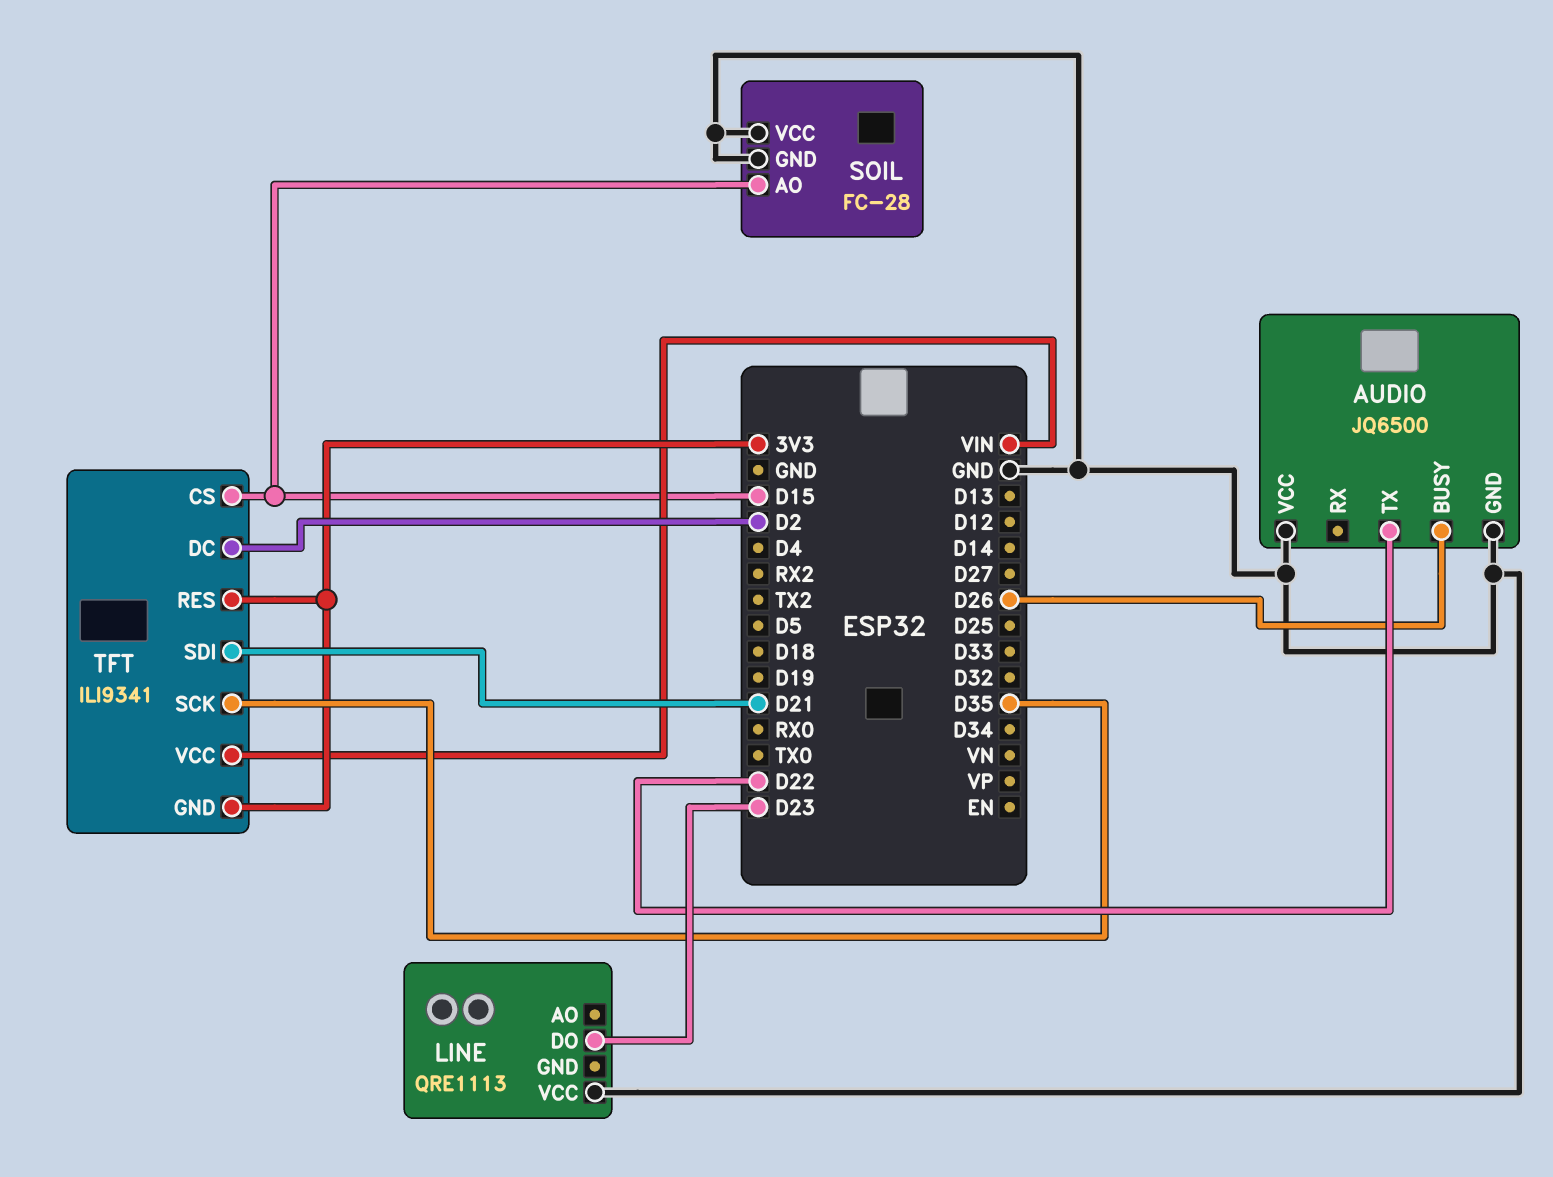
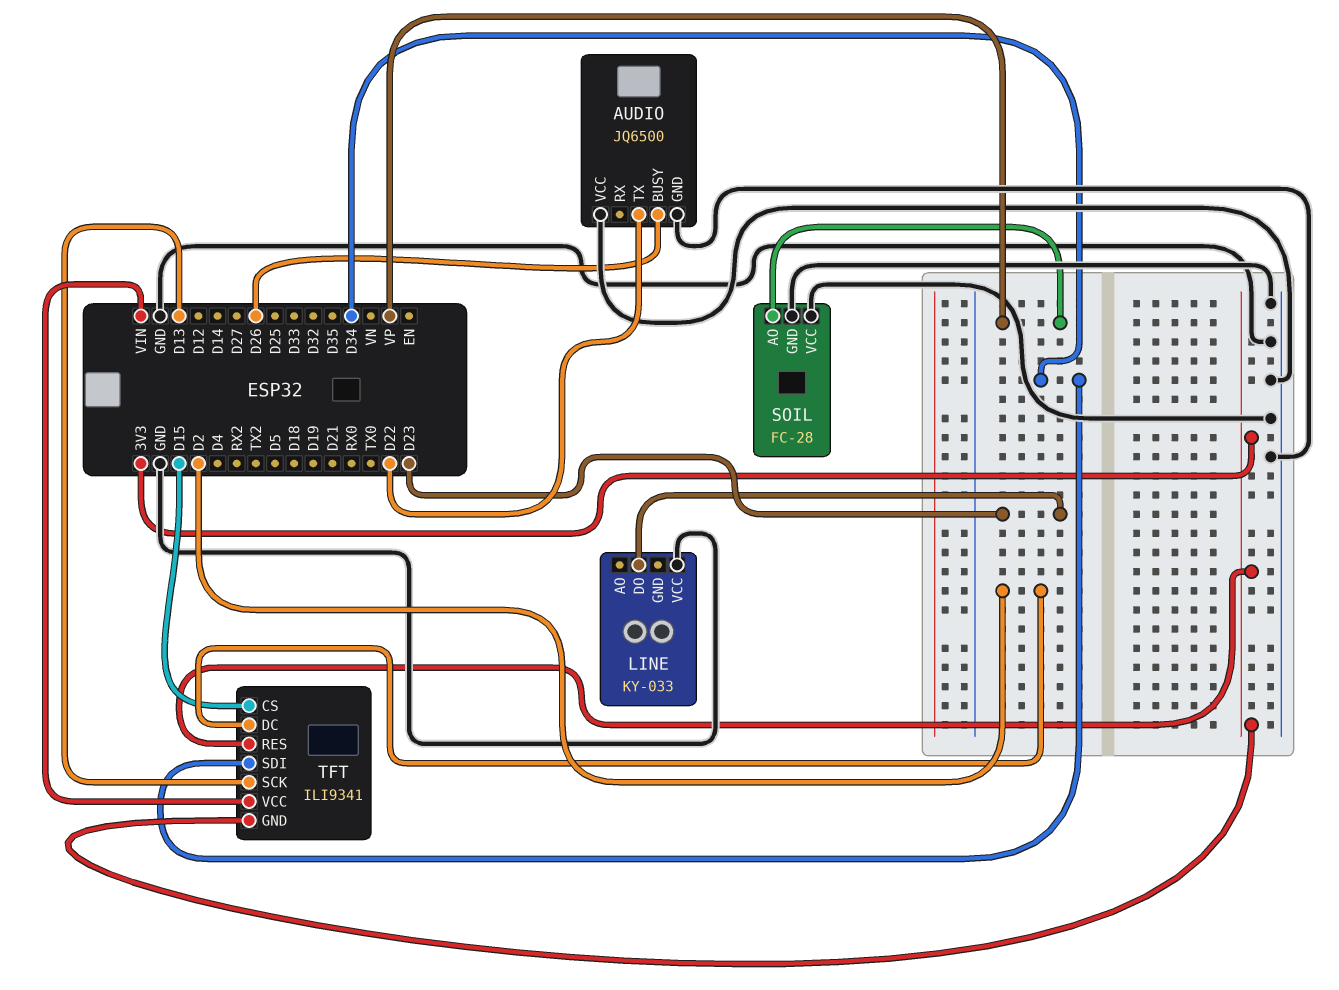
LINE: QRE1113 -> KY-033
SOIL pin AO: D15 -> VP
TFT pin SCK: D35 -> D13
TFT pin SDI: D21 -> D34

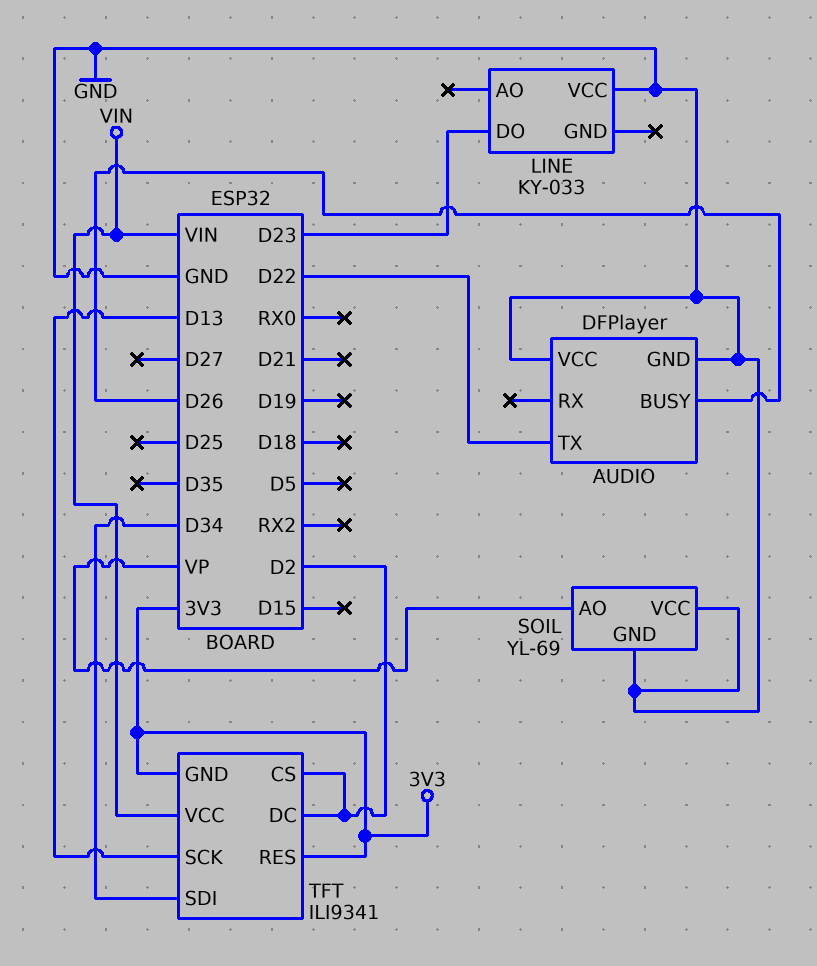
AUDIO: JQ6500 -> DFPlayer
SOIL: FC-28 -> YL-69
TFT pin CS: D15 -> D2

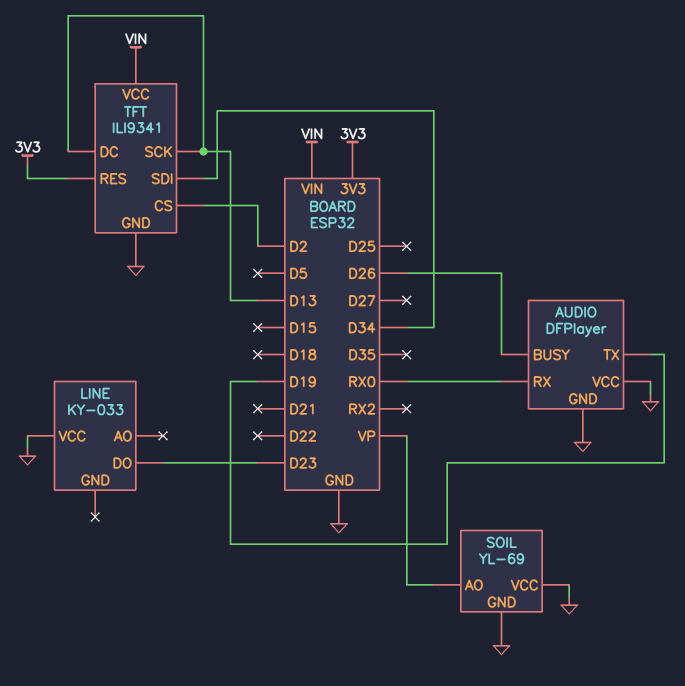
AUDIO pin RX: none -> RX0
AUDIO pin TX: D22 -> D19
TFT pin DC: D2 -> D13
TFT pin GND: 3V3 -> GND

